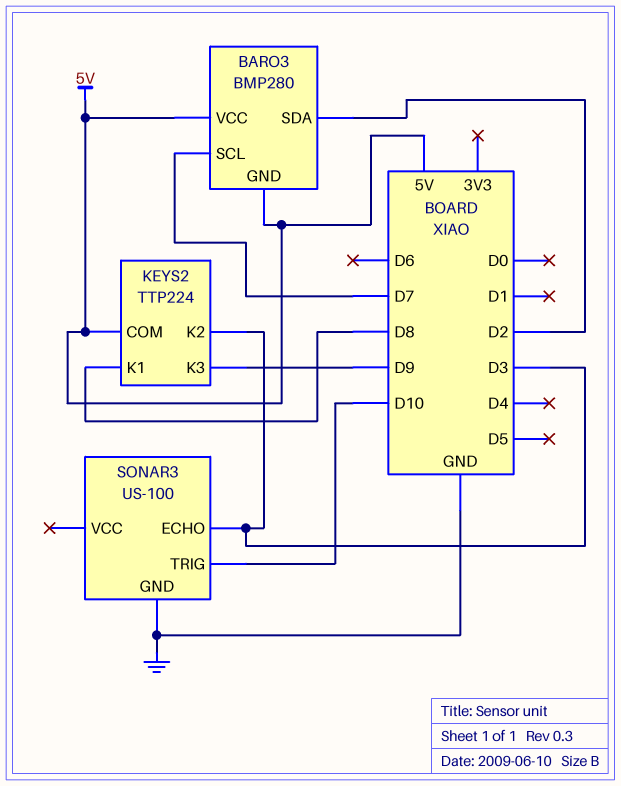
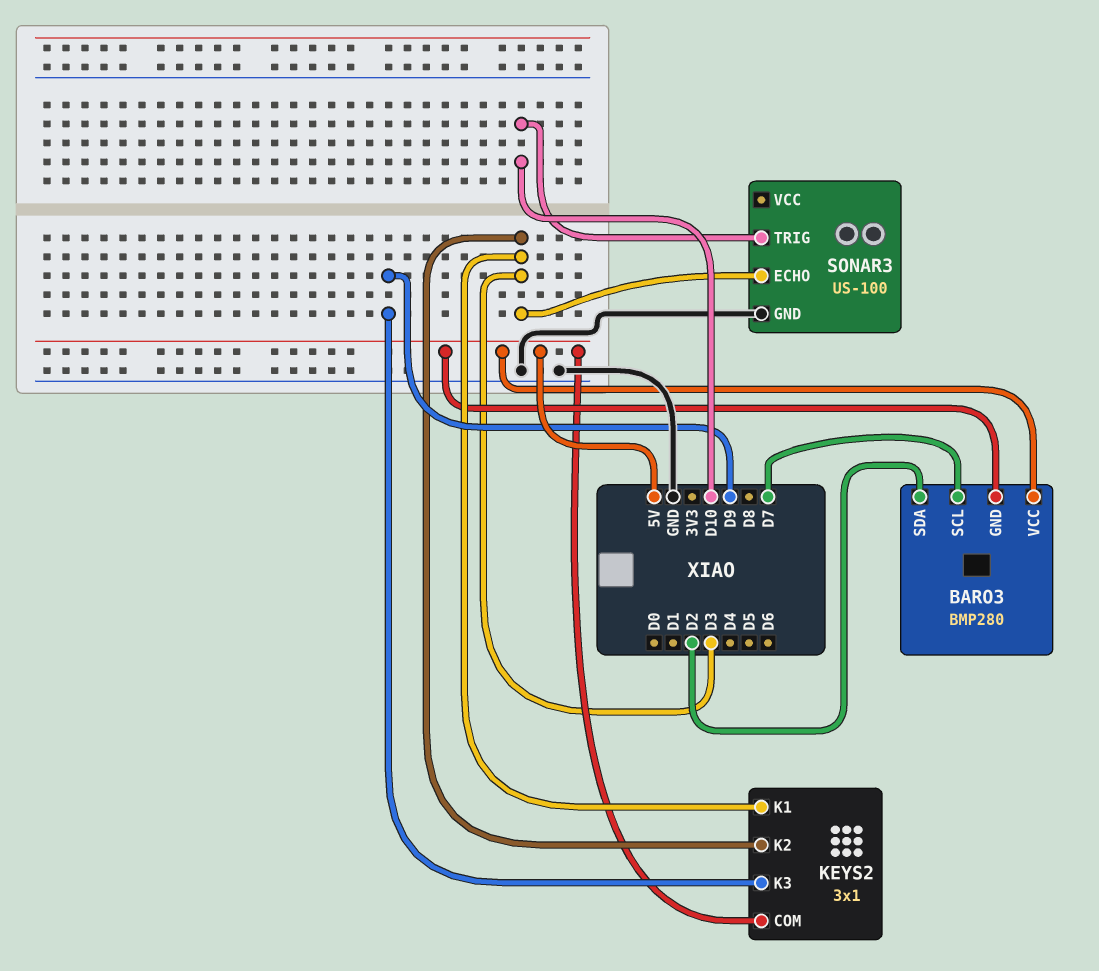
KEYS2: TTP224 -> 3x1
KEYS2 pin K1: D8 -> D3

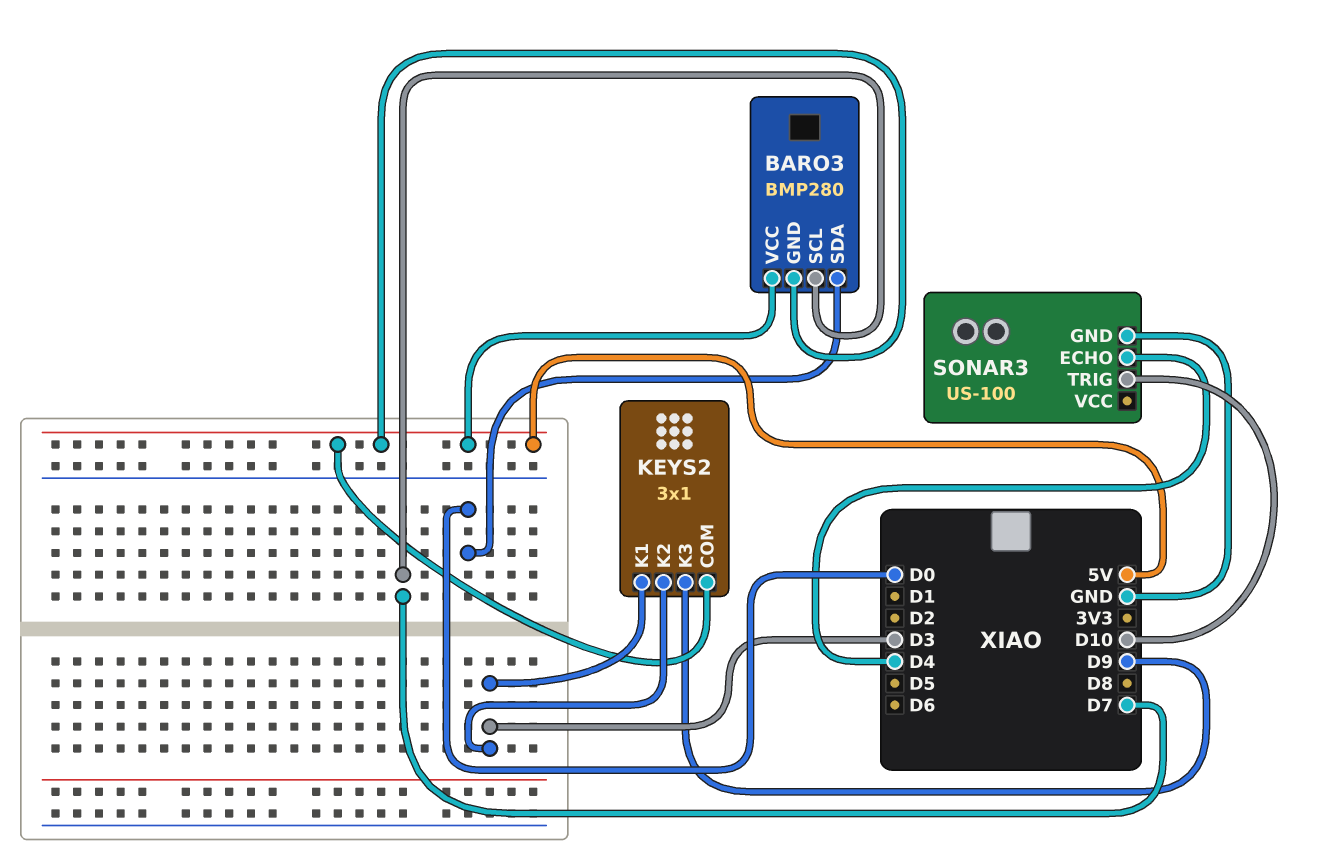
BARO3 pin SDA: D2 -> D0
SONAR3 pin ECHO: D3 -> D4

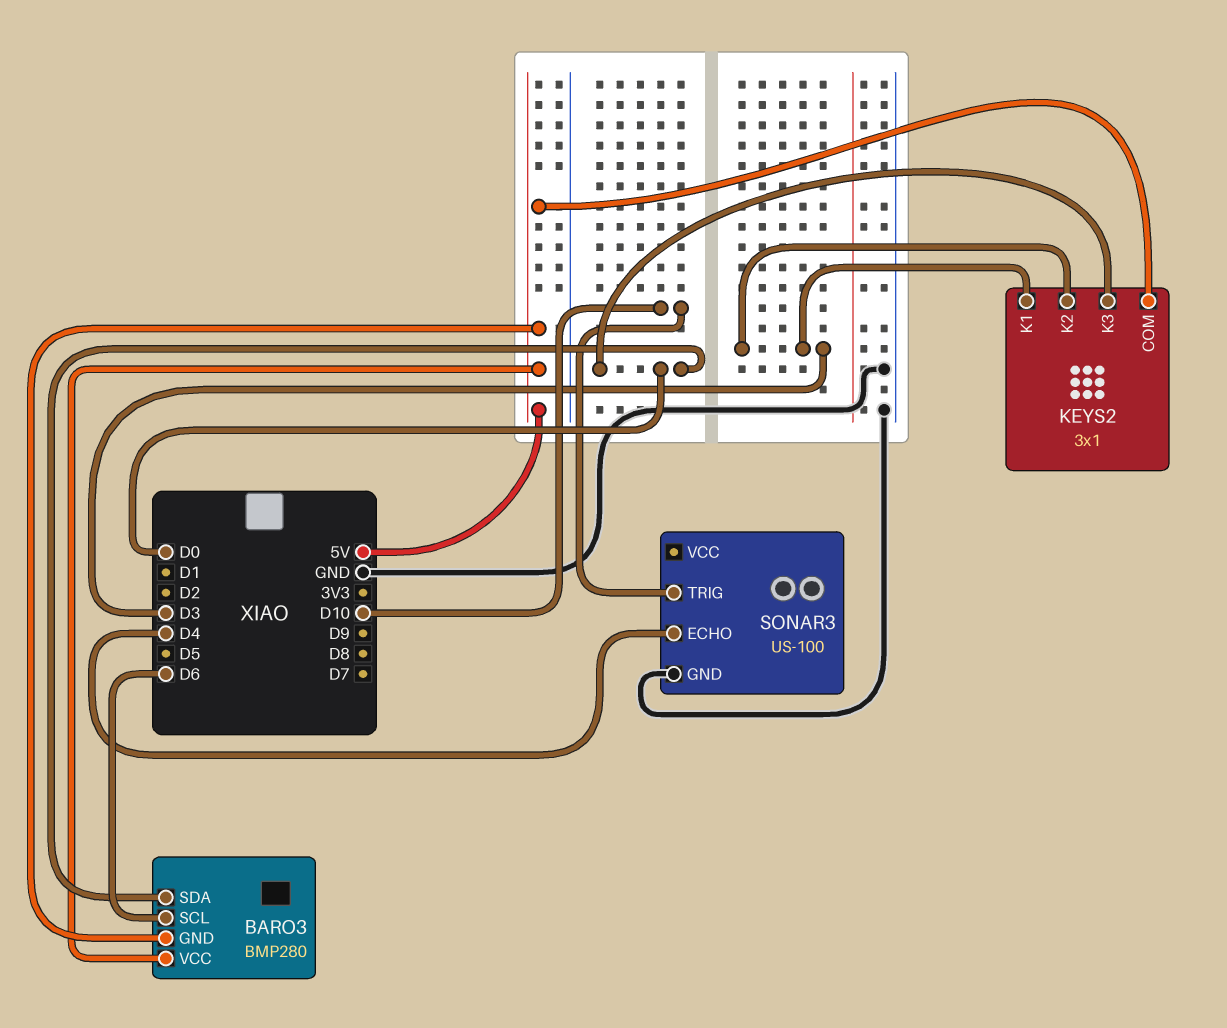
BARO3 pin SCL: D7 -> D6
KEYS2 pin K3: D9 -> D0

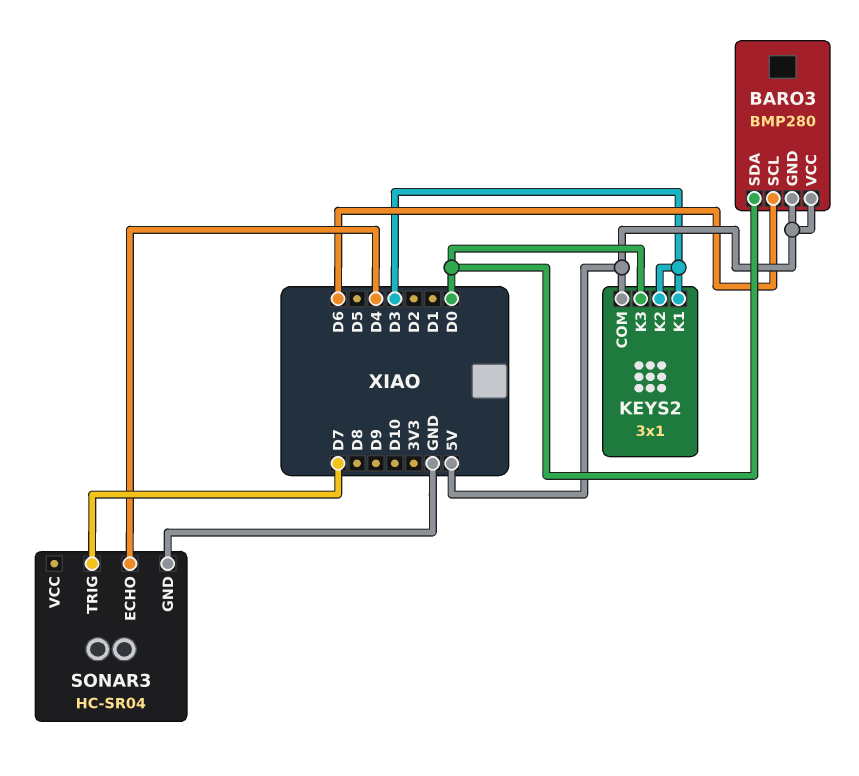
SONAR3: US-100 -> HC-SR04
SONAR3 pin TRIG: D10 -> D7

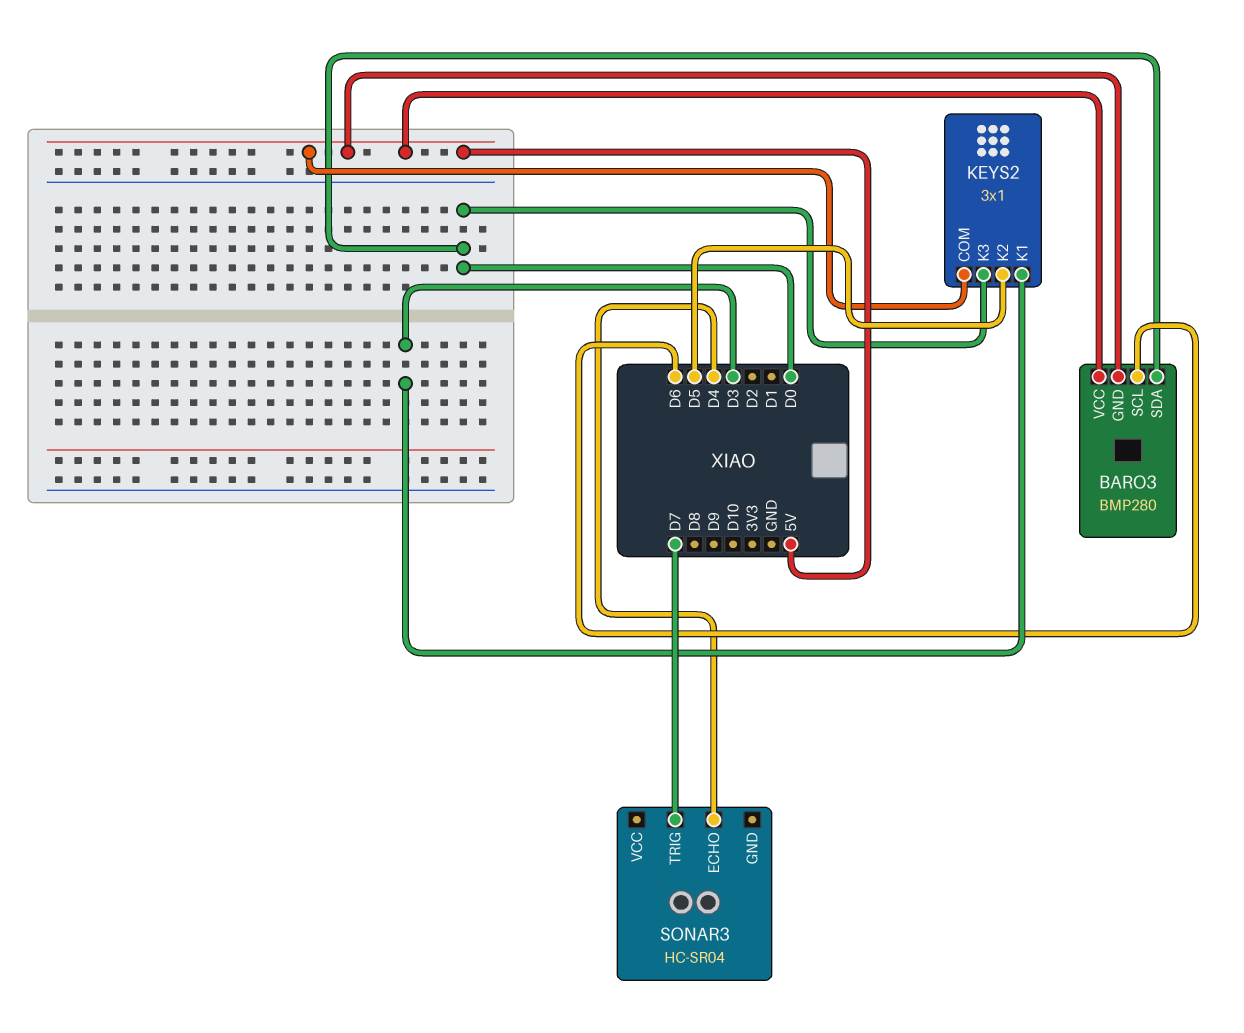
KEYS2 pin K2: D3 -> D5
SONAR3 pin GND: GND -> none

